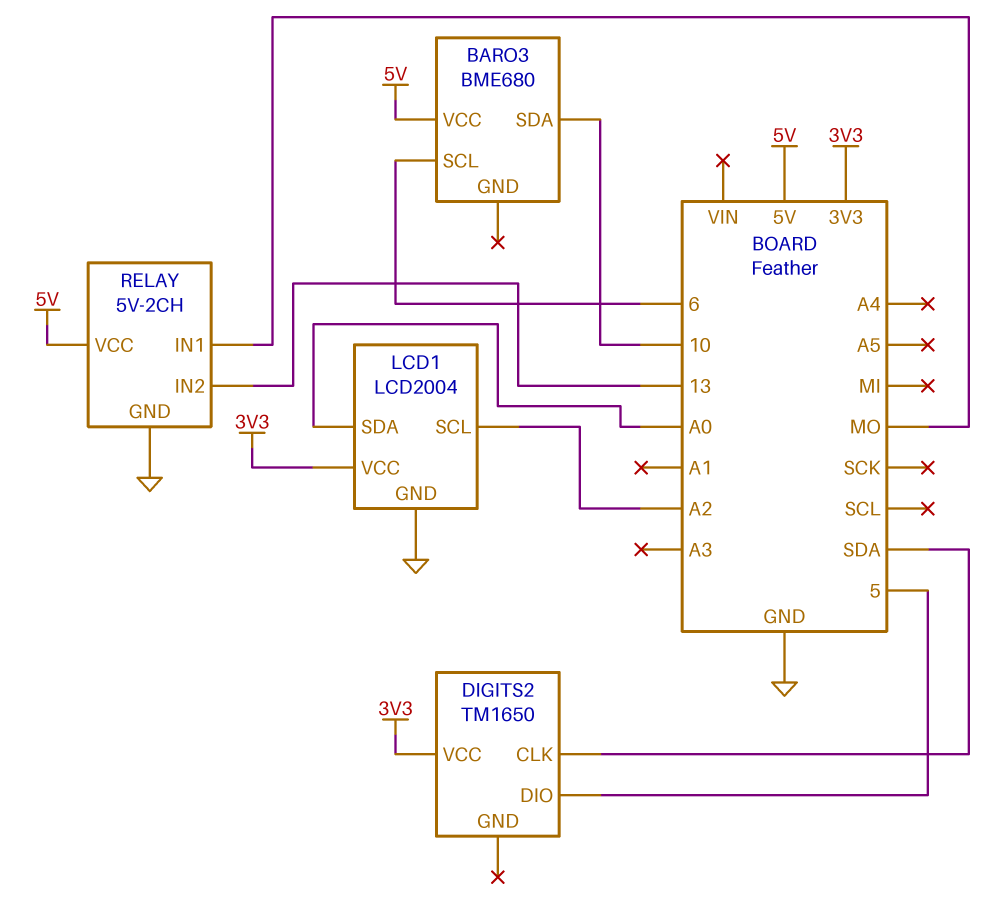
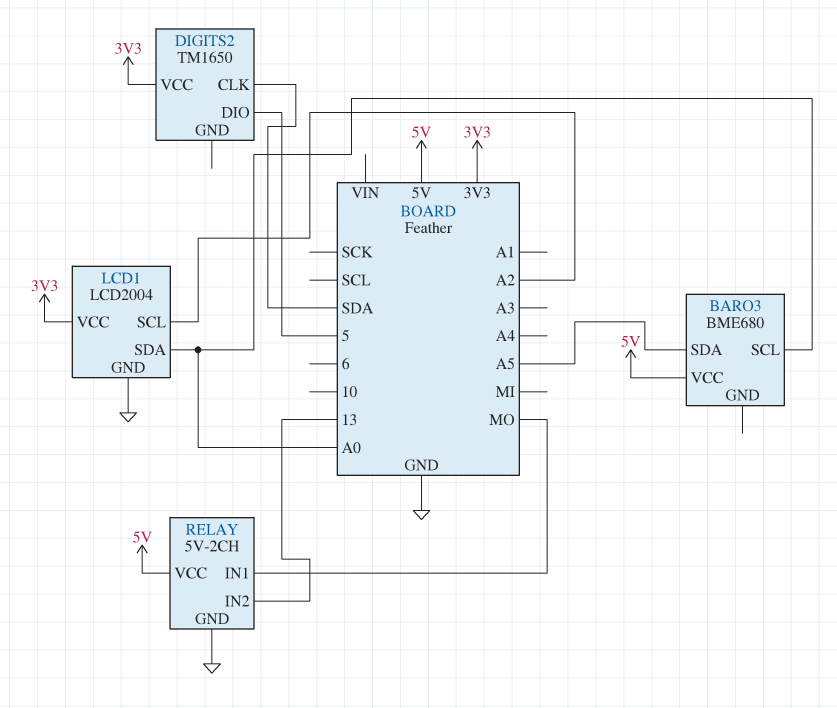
BARO3 pin SCL: 6 -> A0
BARO3 pin SDA: 10 -> A5

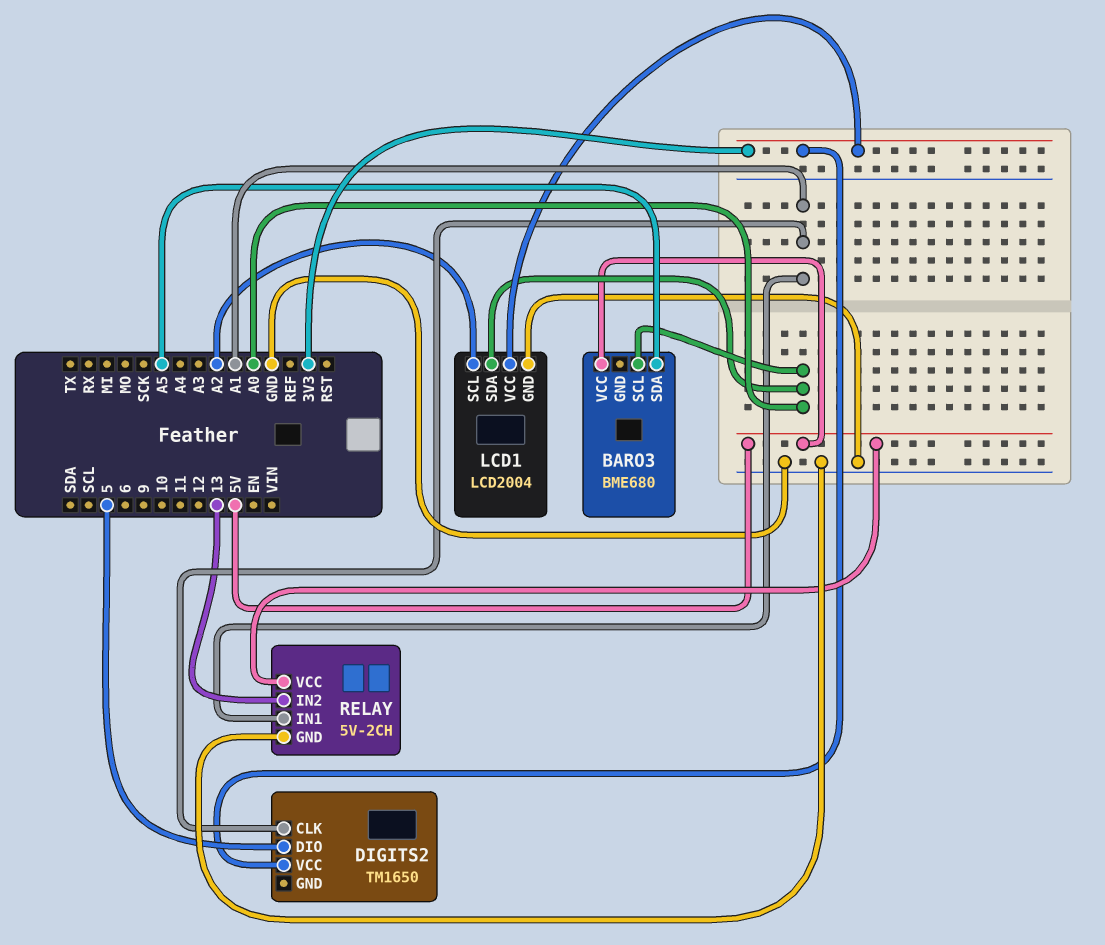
DIGITS2 pin CLK: SDA -> A1
RELAY pin IN1: MO -> A1

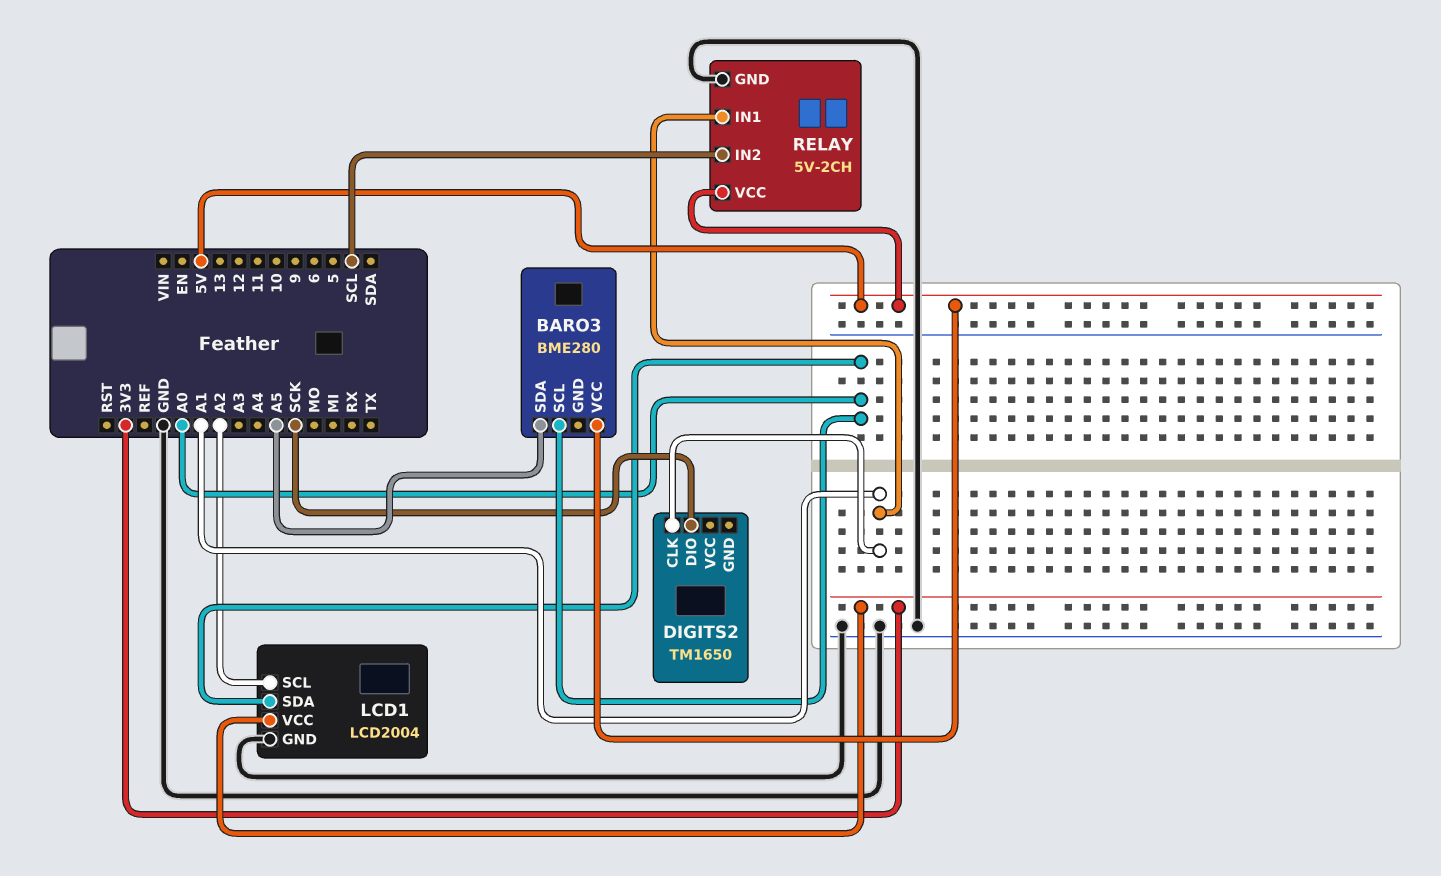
BARO3: BME680 -> BME280
DIGITS2 pin DIO: 5 -> SCK
DIGITS2 pin VCC: 3V3 -> none
RELAY pin IN2: 13 -> SCL

